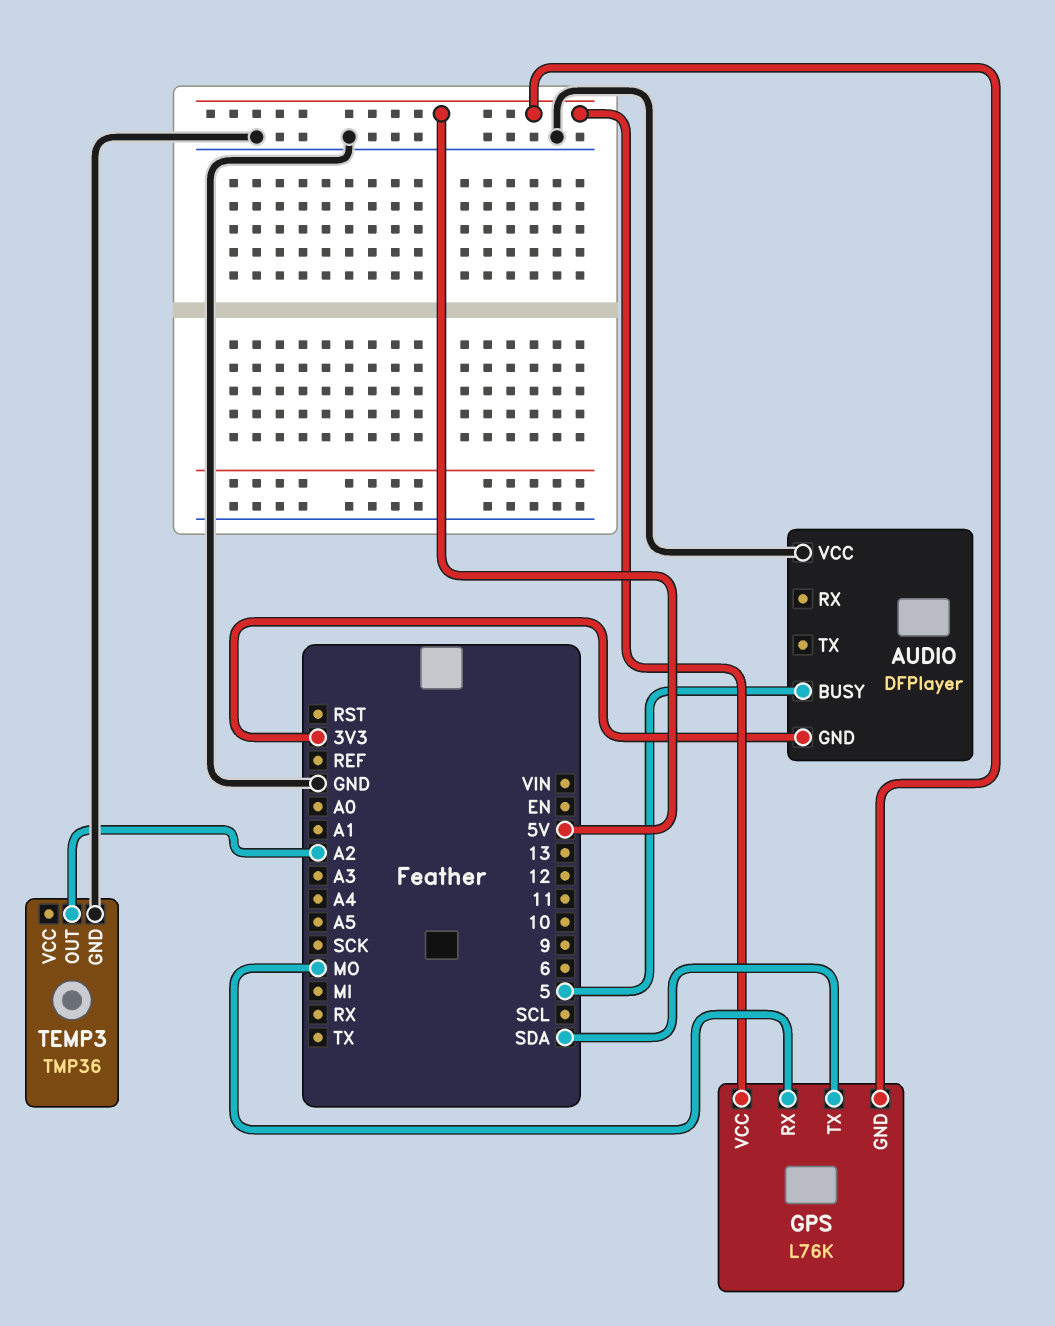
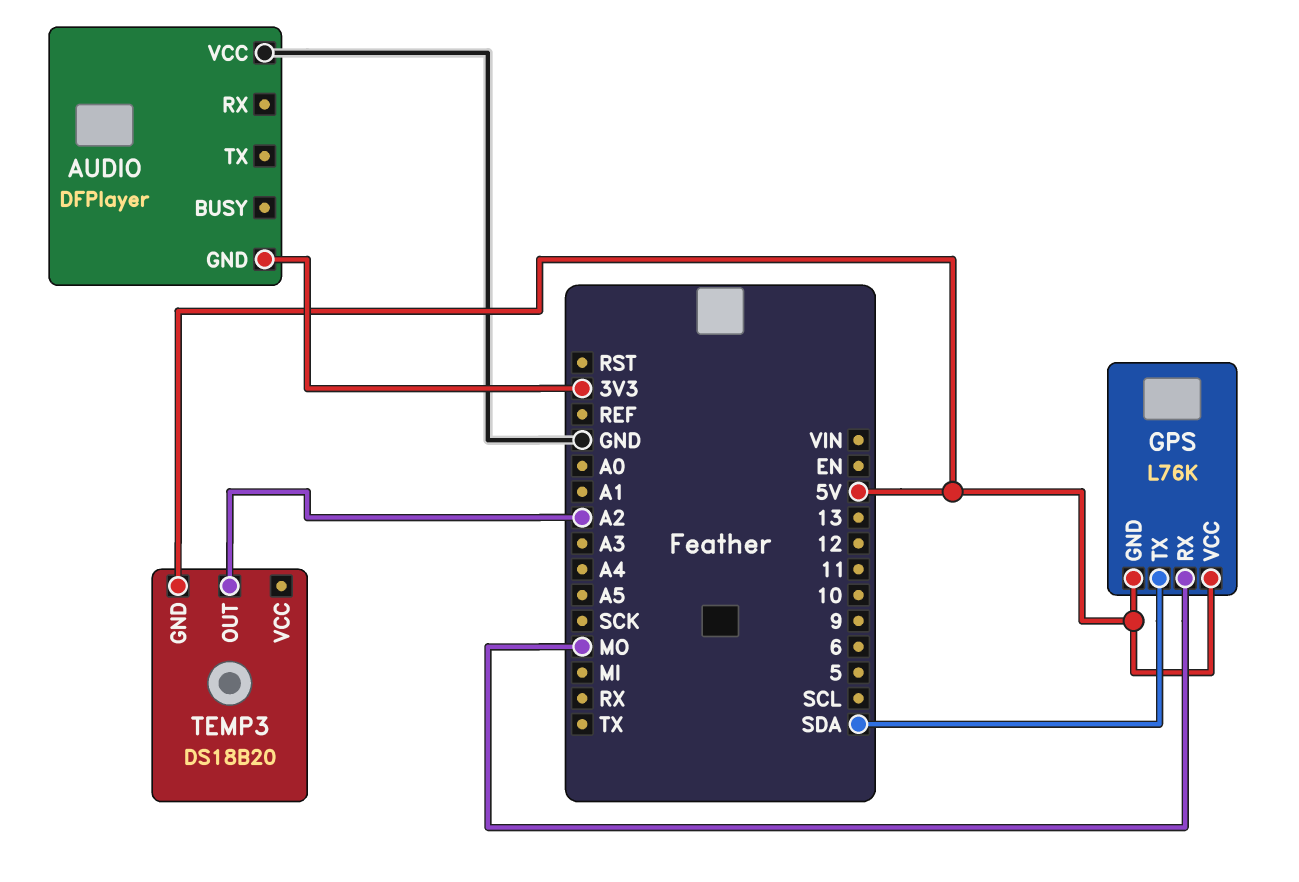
AUDIO pin BUSY: 5 -> none
TEMP3: TMP36 -> DS18B20
TEMP3 pin GND: GND -> 5V

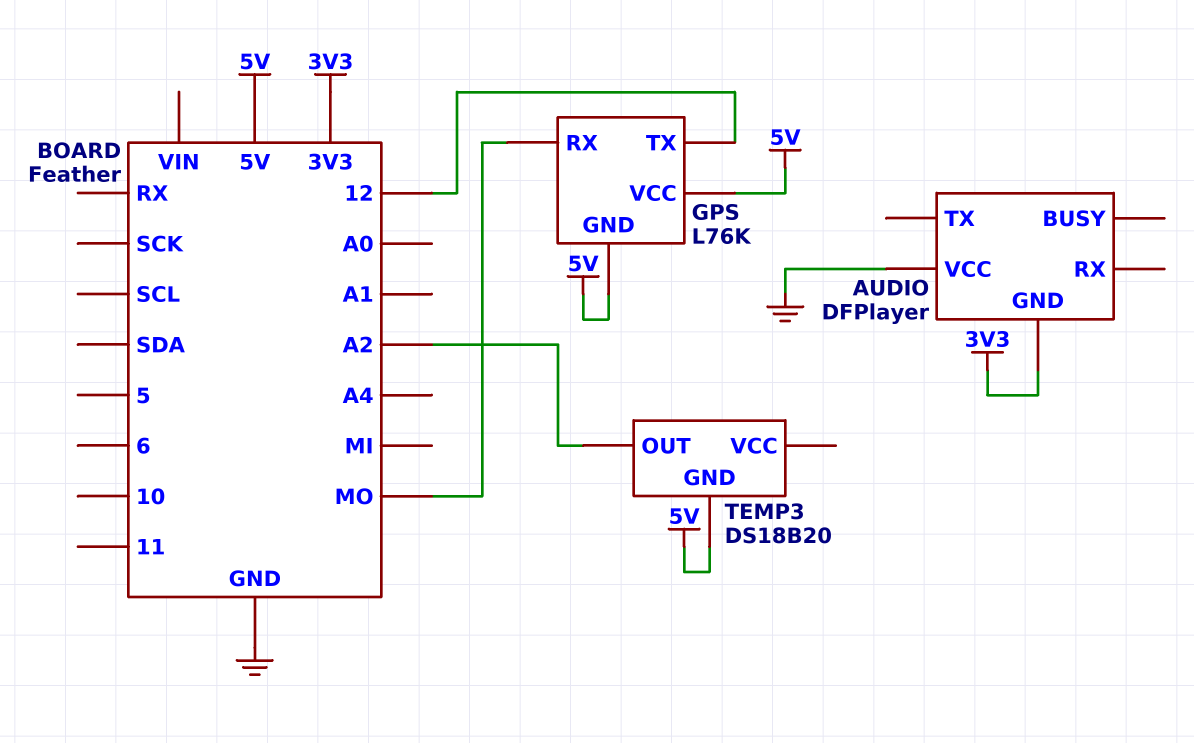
GPS pin TX: SDA -> 12

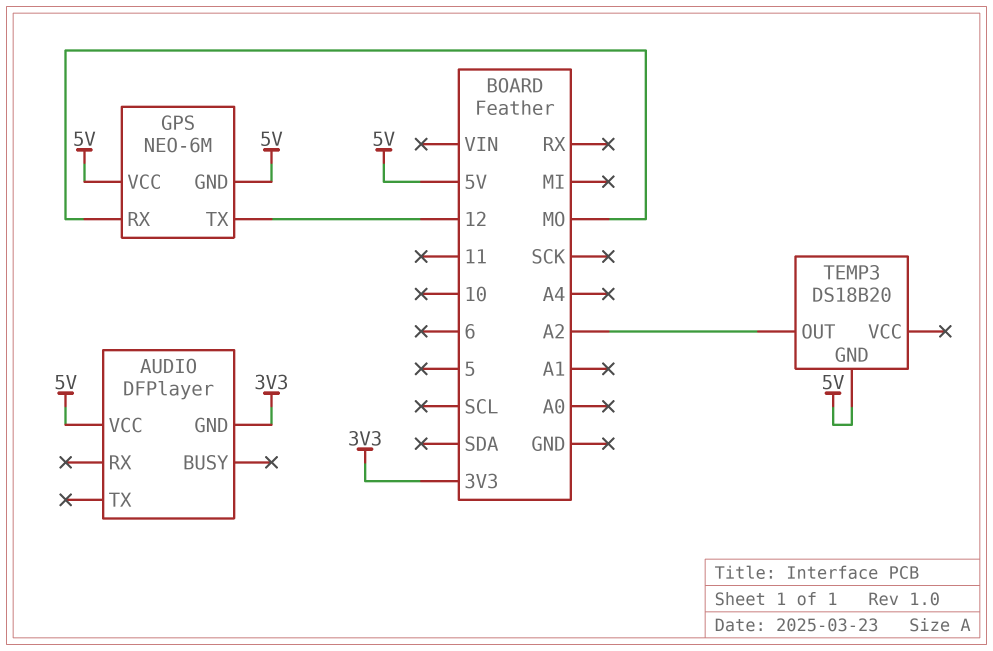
AUDIO pin VCC: GND -> 5V
GPS: L76K -> NEO-6M

